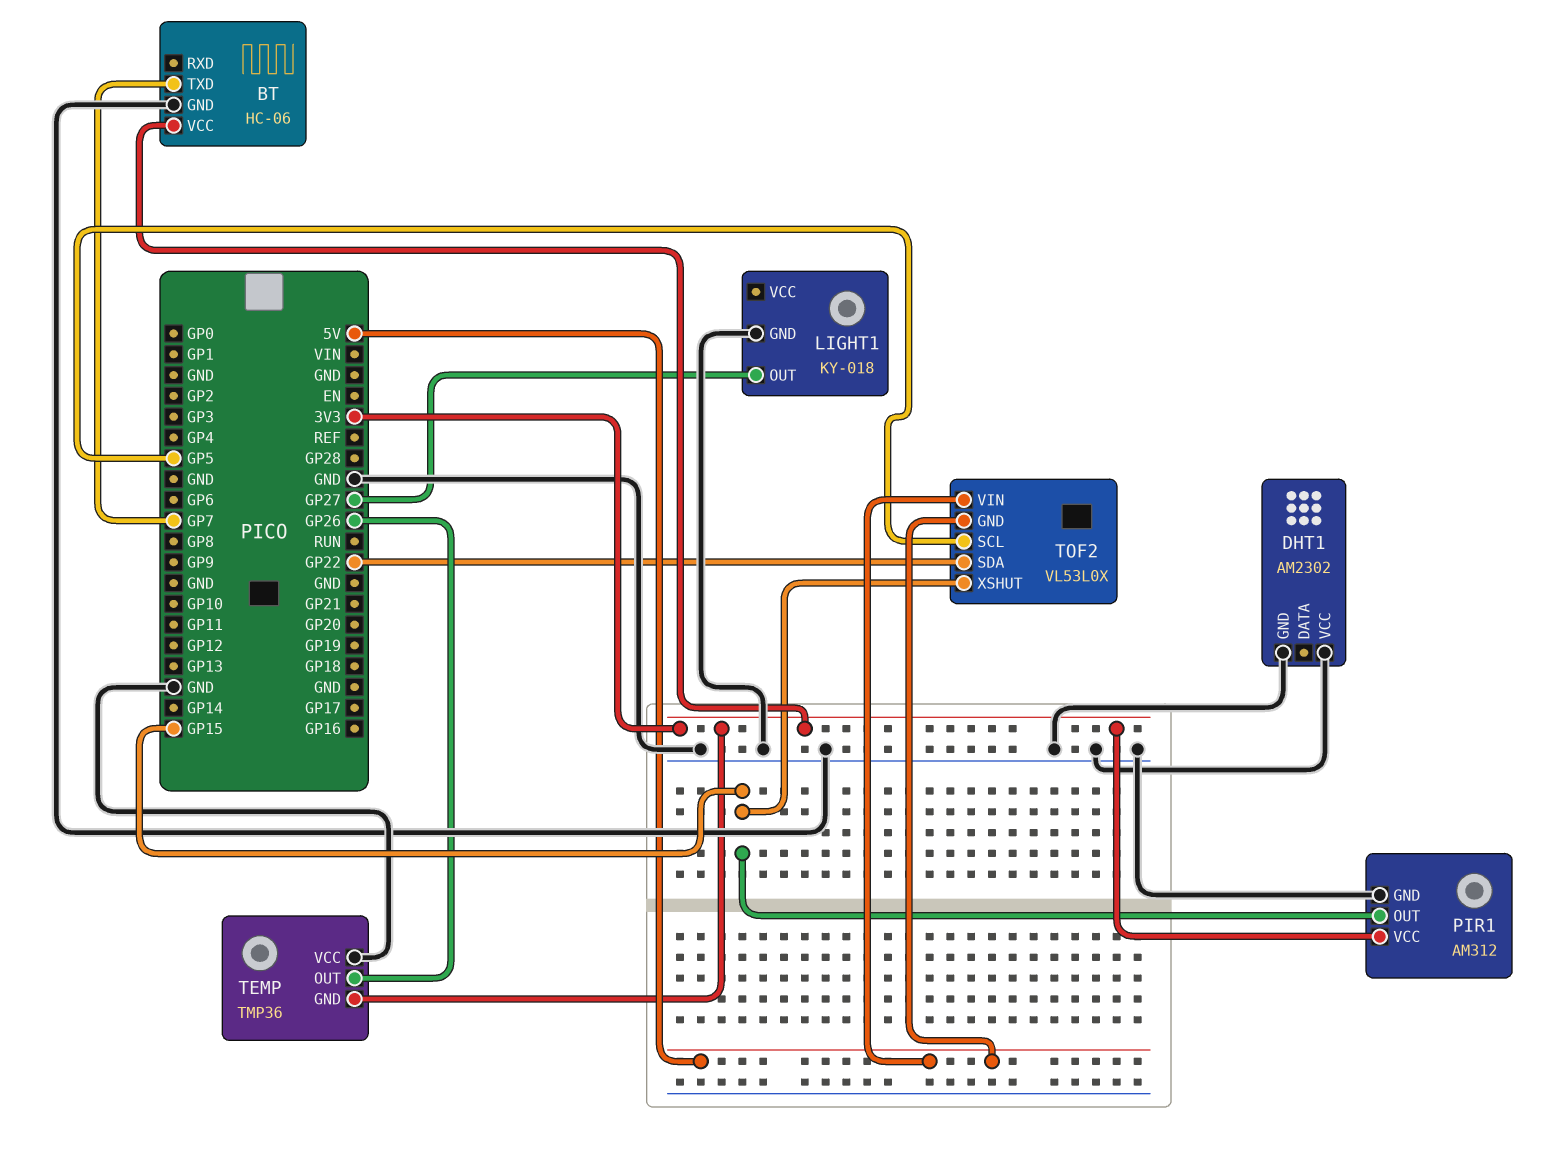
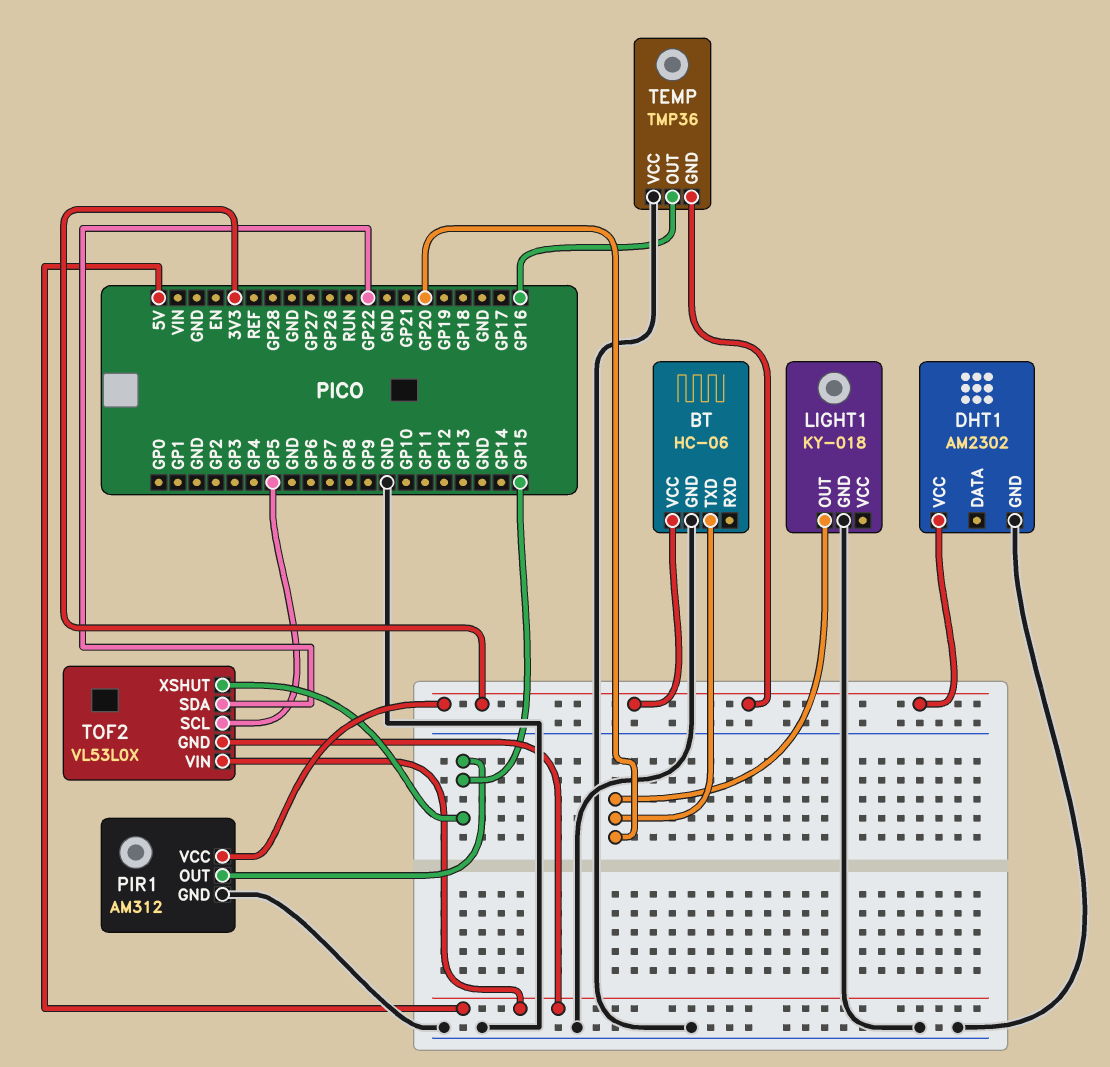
BT pin TXD: GP7 -> GP20
DHT1 pin VCC: GND -> 3V3
LIGHT1 pin OUT: GP27 -> GP20
TEMP pin OUT: GP26 -> GP16

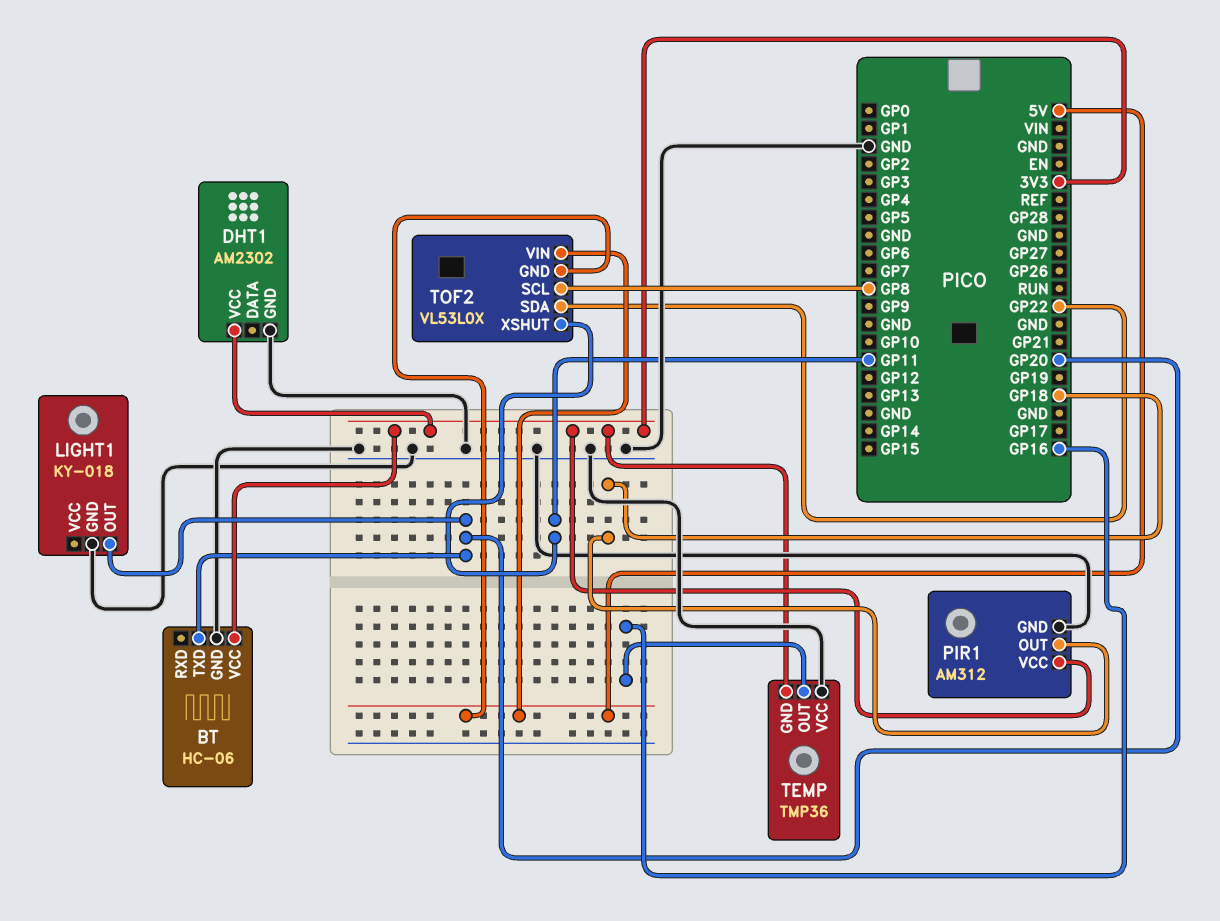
PIR1 pin OUT: GP15 -> GP18
TOF2 pin SCL: GP5 -> GP8
TOF2 pin XSHUT: GP15 -> GP11

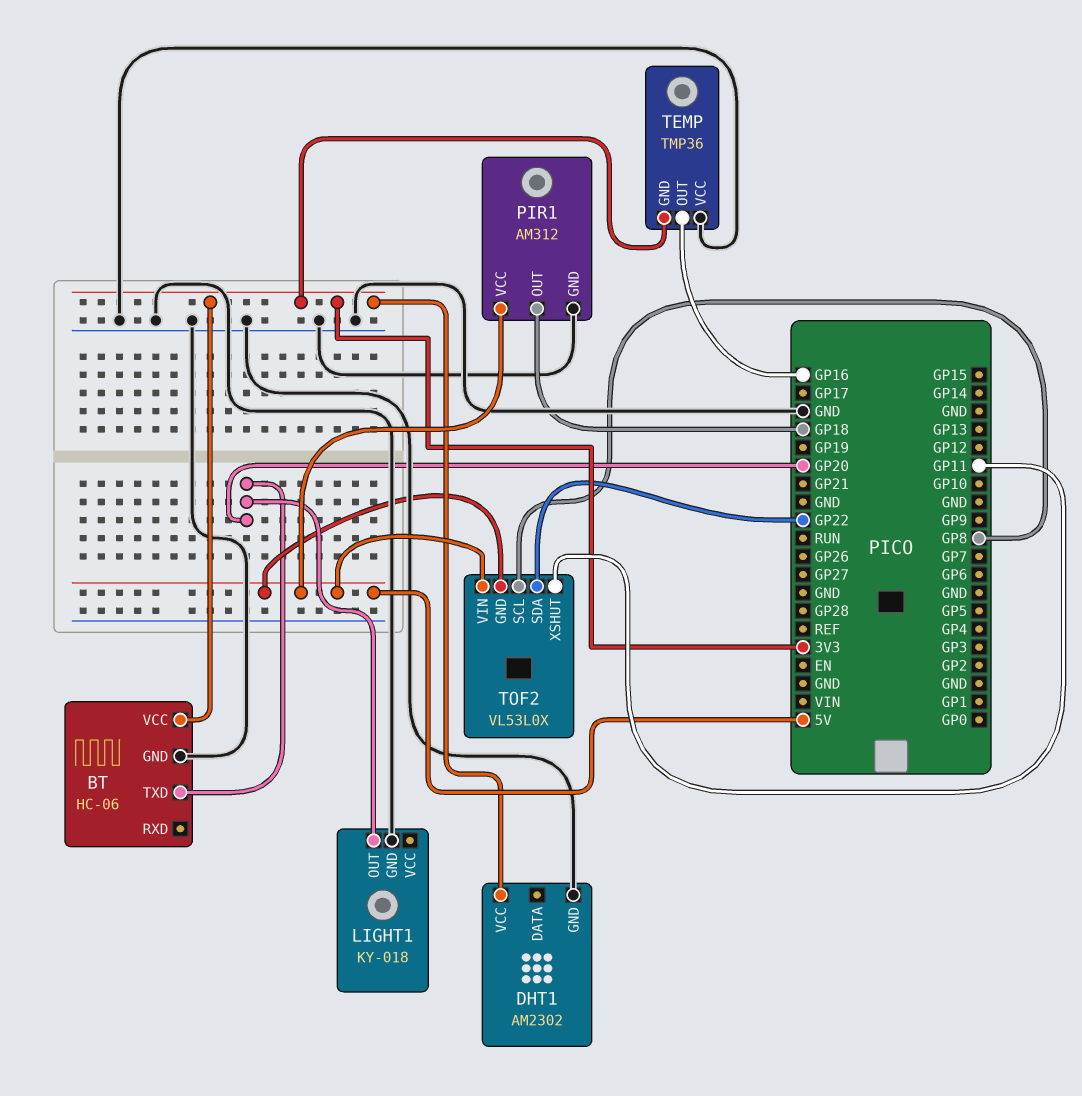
PIR1 pin VCC: 3V3 -> 5V

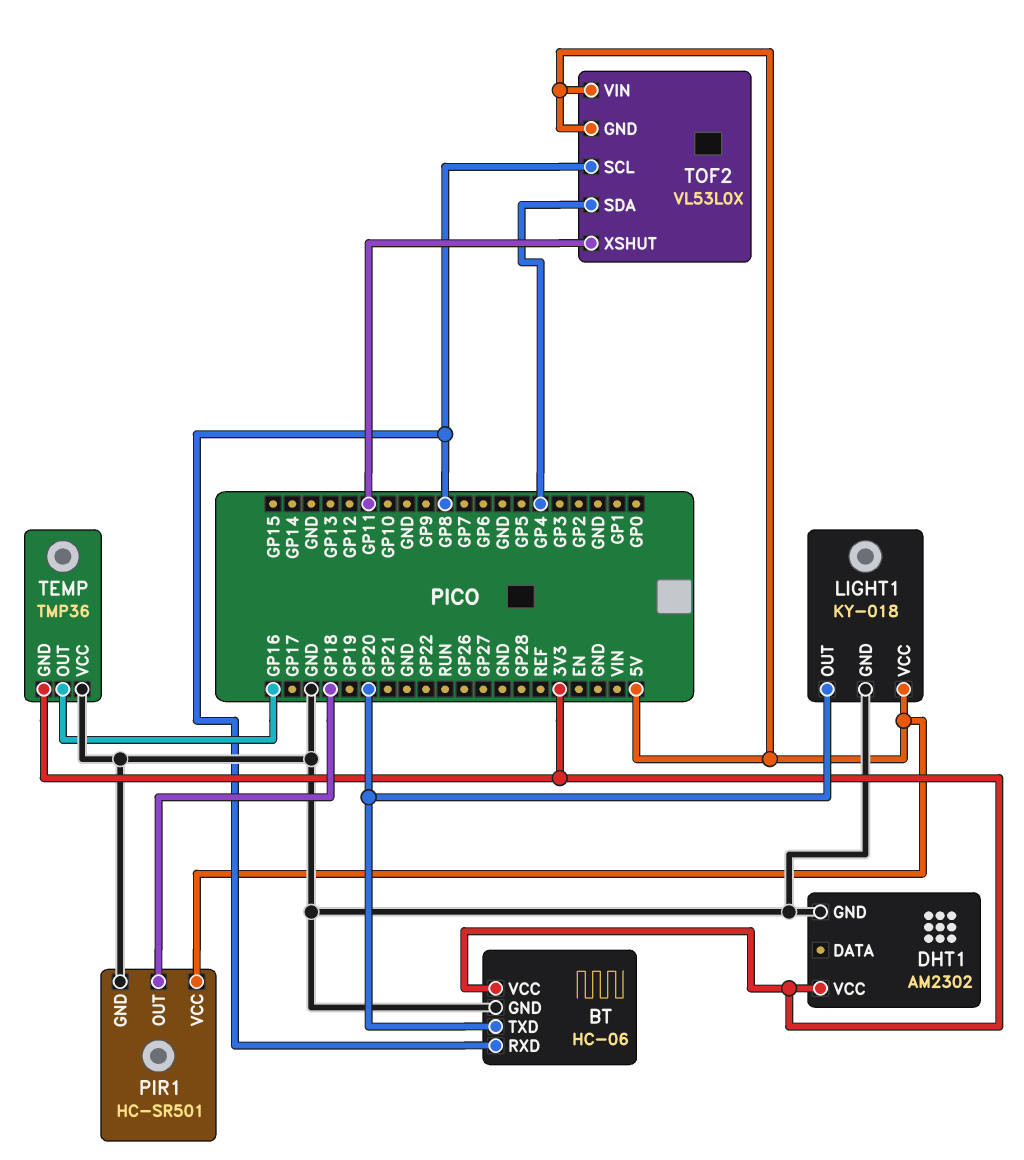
BT pin RXD: none -> GP8
LIGHT1 pin VCC: none -> 5V
PIR1: AM312 -> HC-SR501
TOF2 pin SDA: GP22 -> GP4

